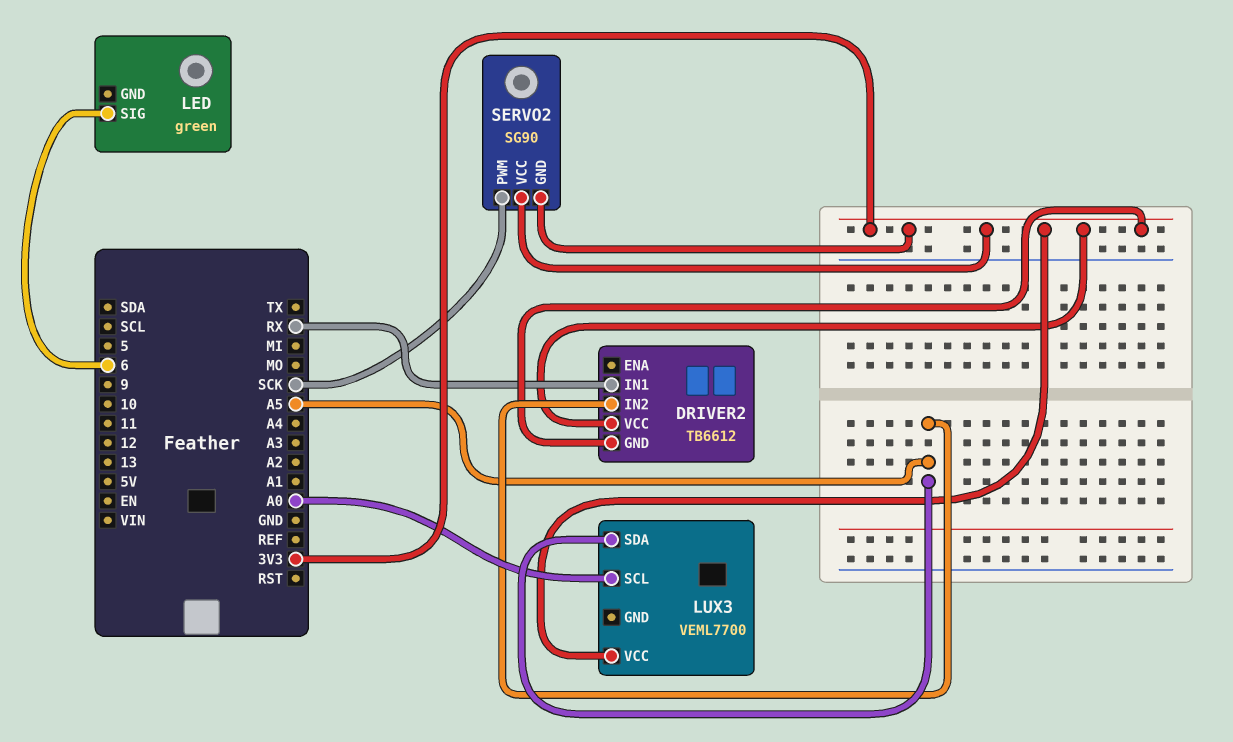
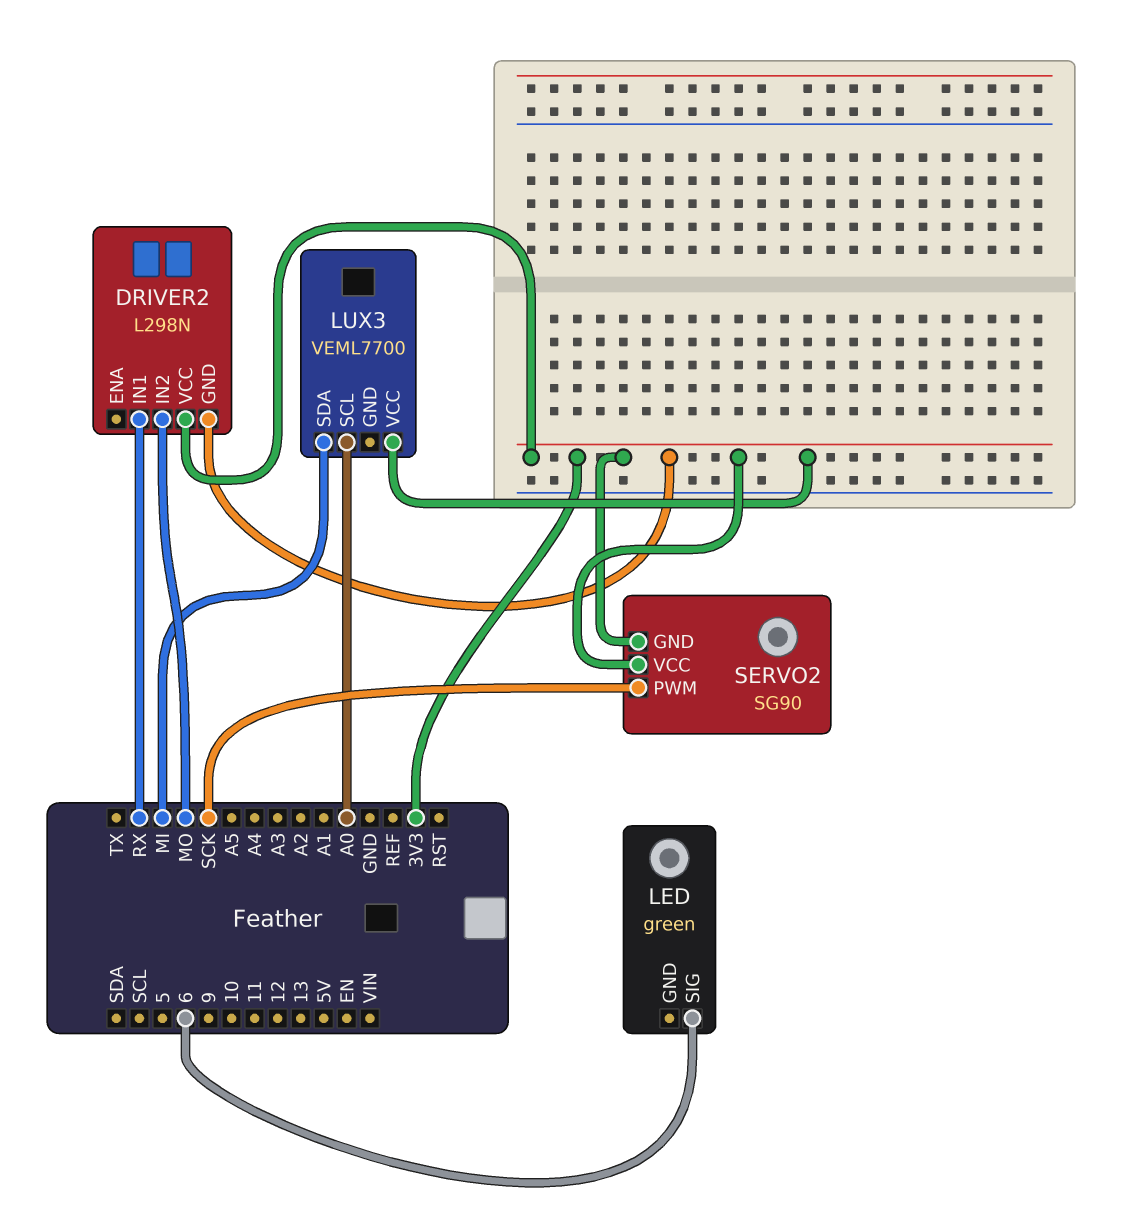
DRIVER2: TB6612 -> L298N
DRIVER2 pin IN2: A5 -> MO
LUX3 pin SDA: A5 -> MI

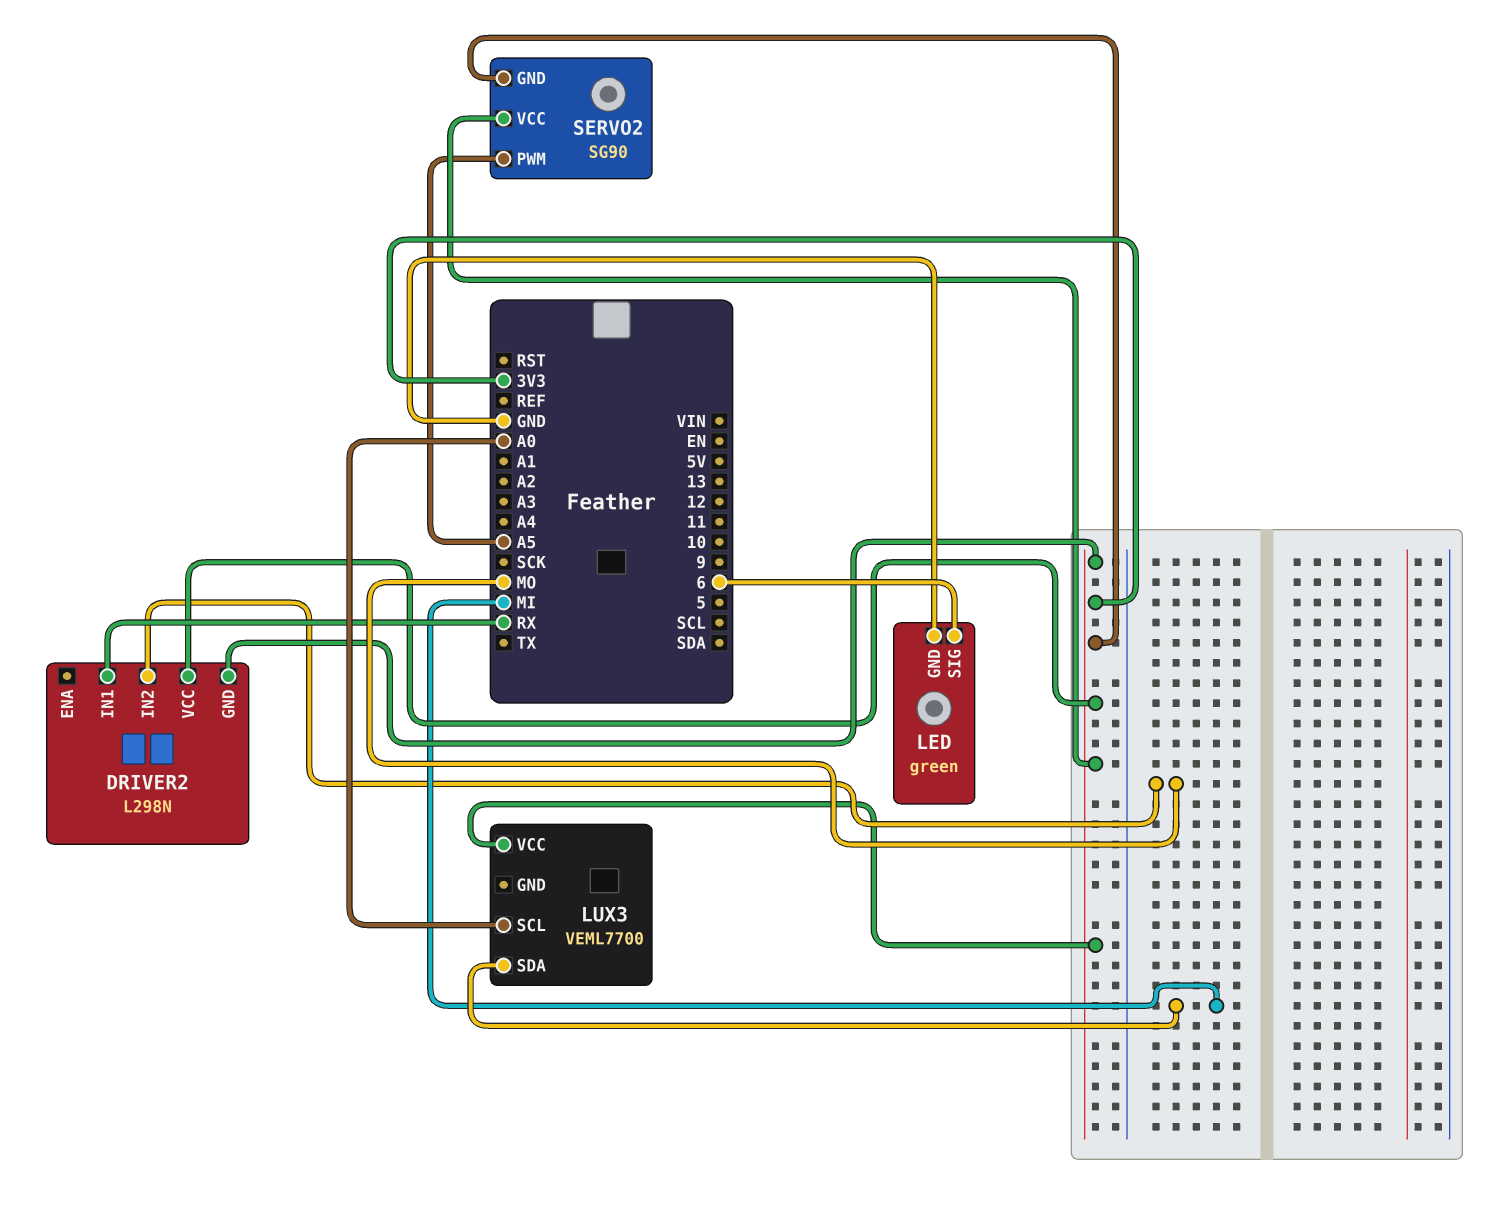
LED pin GND: none -> GND
SERVO2 pin PWM: SCK -> A5

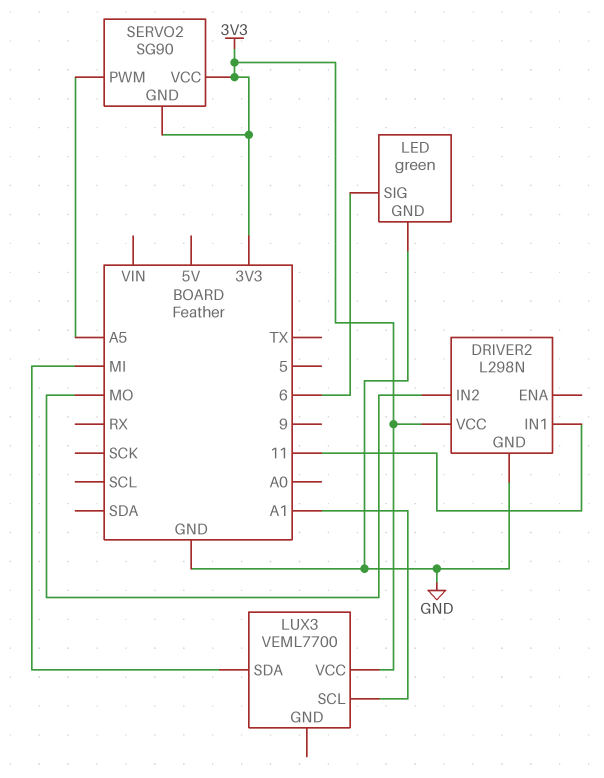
DRIVER2 pin GND: 3V3 -> GND
DRIVER2 pin IN1: RX -> 11
LUX3 pin SCL: A0 -> A1

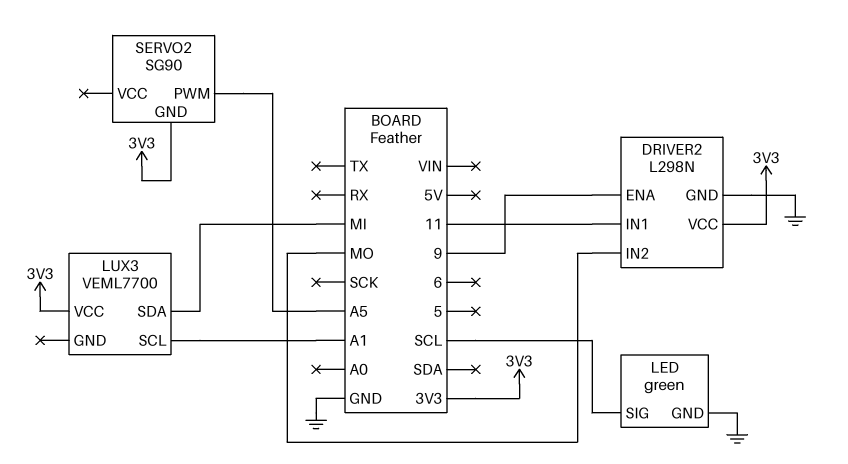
DRIVER2 pin ENA: none -> 9
LED pin SIG: 6 -> SCL
SERVO2 pin VCC: 3V3 -> none

